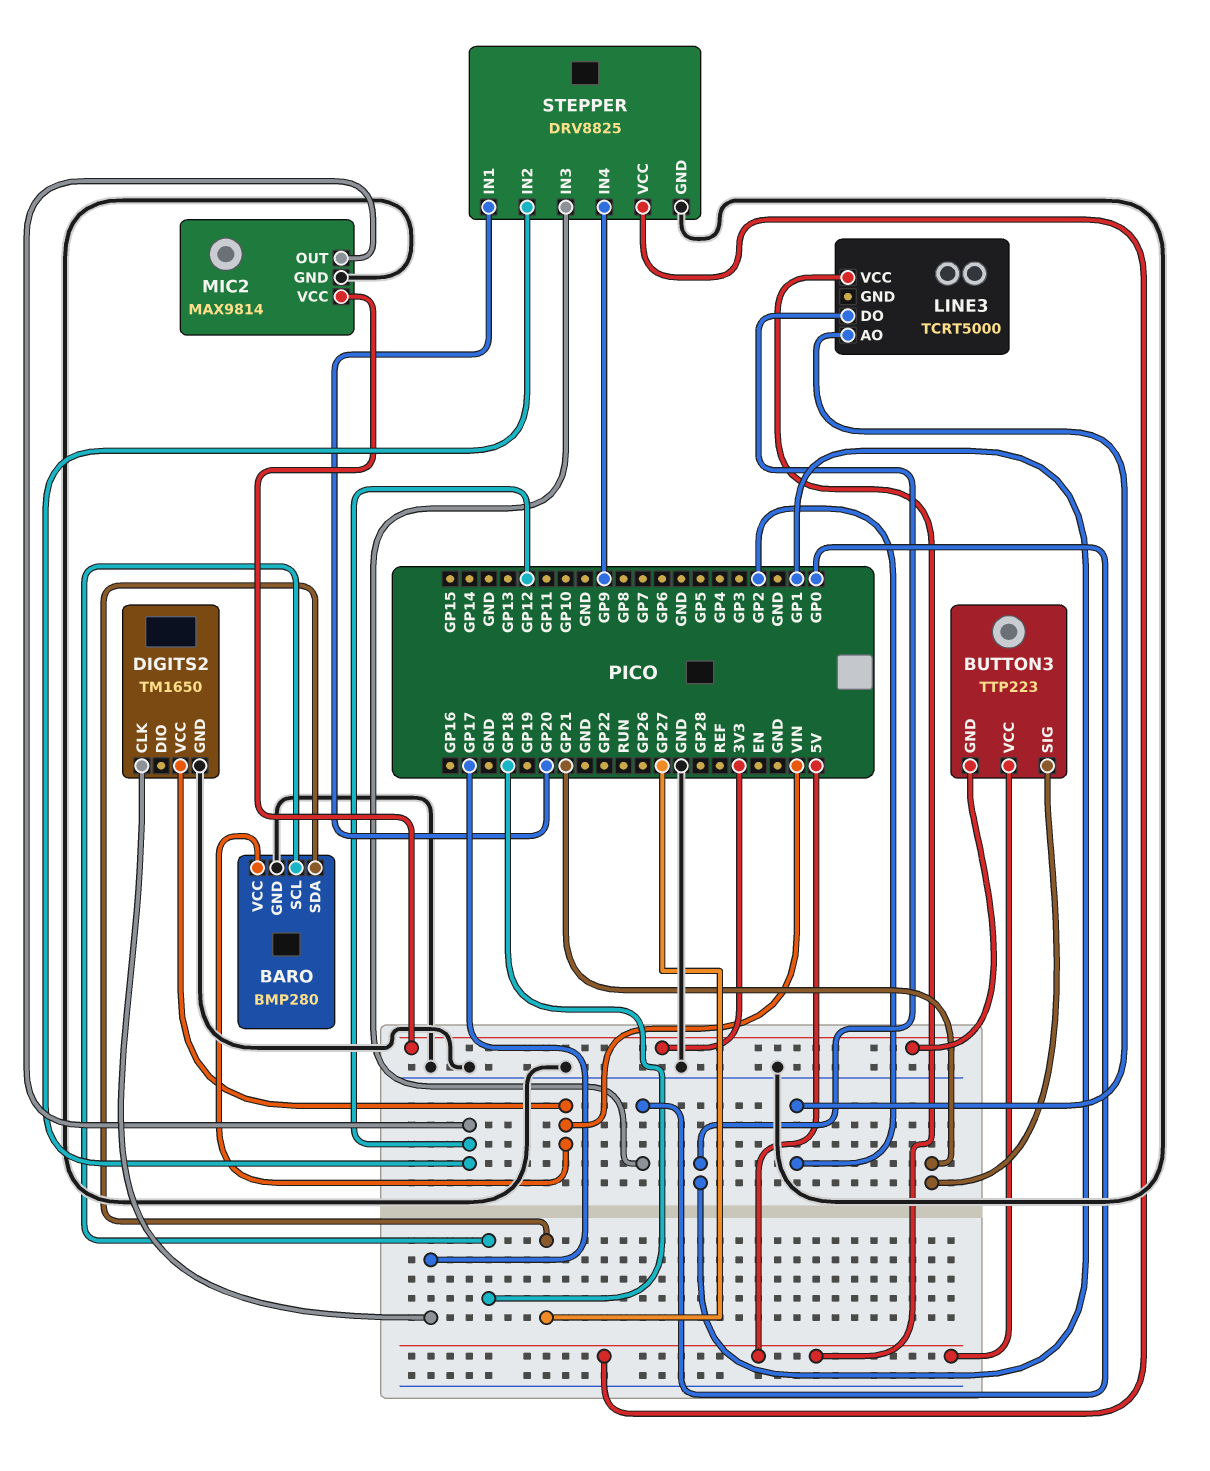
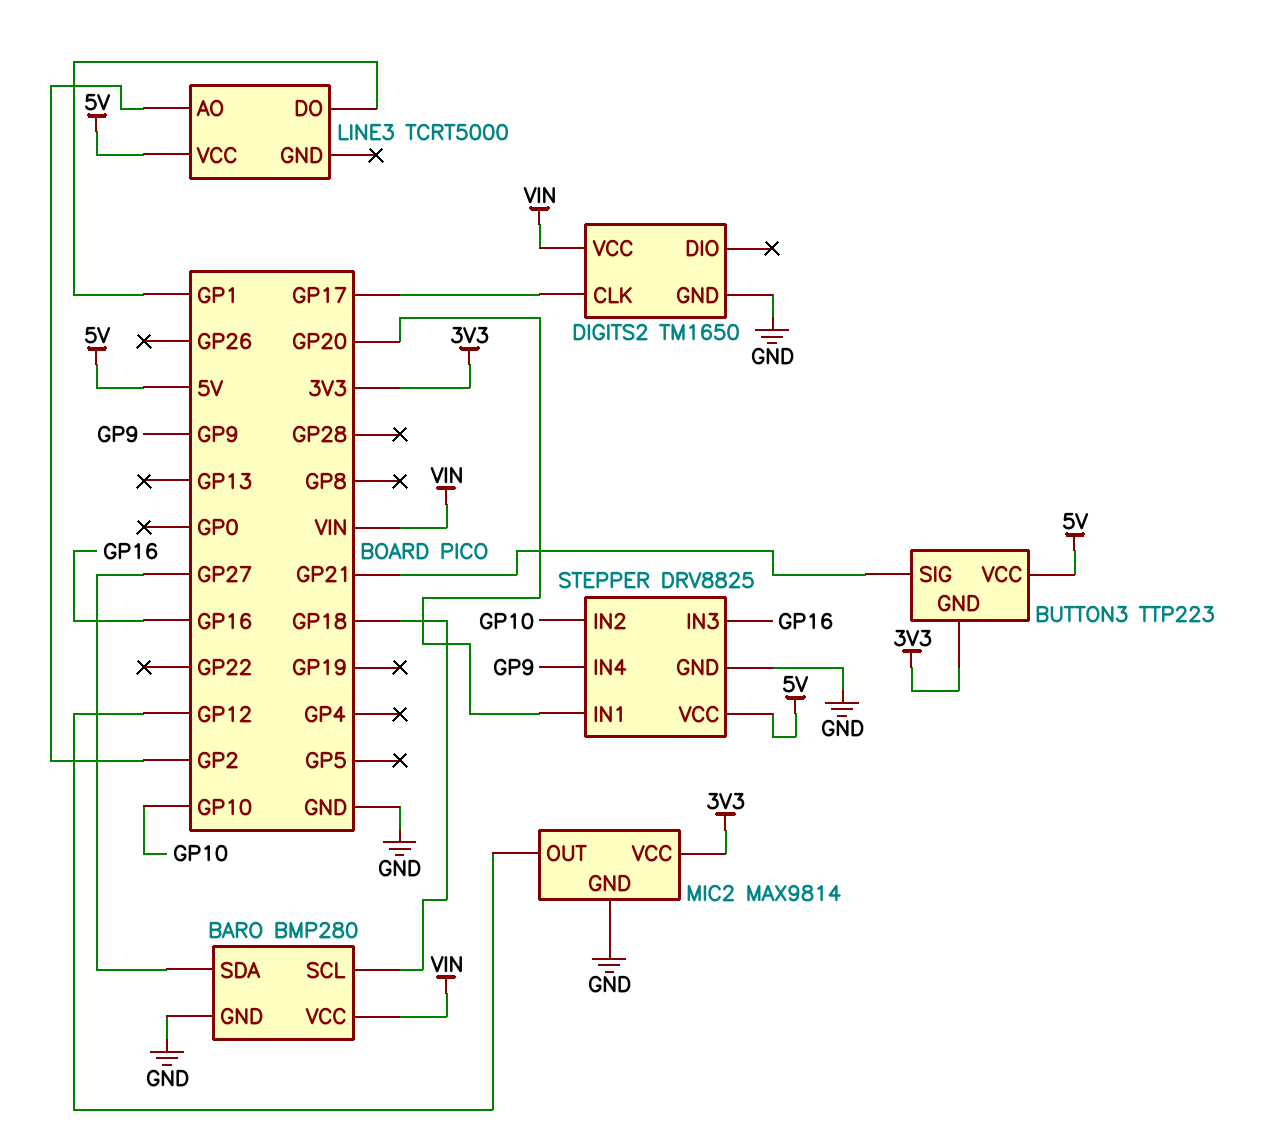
STEPPER pin IN2: GP12 -> GP10
STEPPER pin IN3: GP0 -> GP16

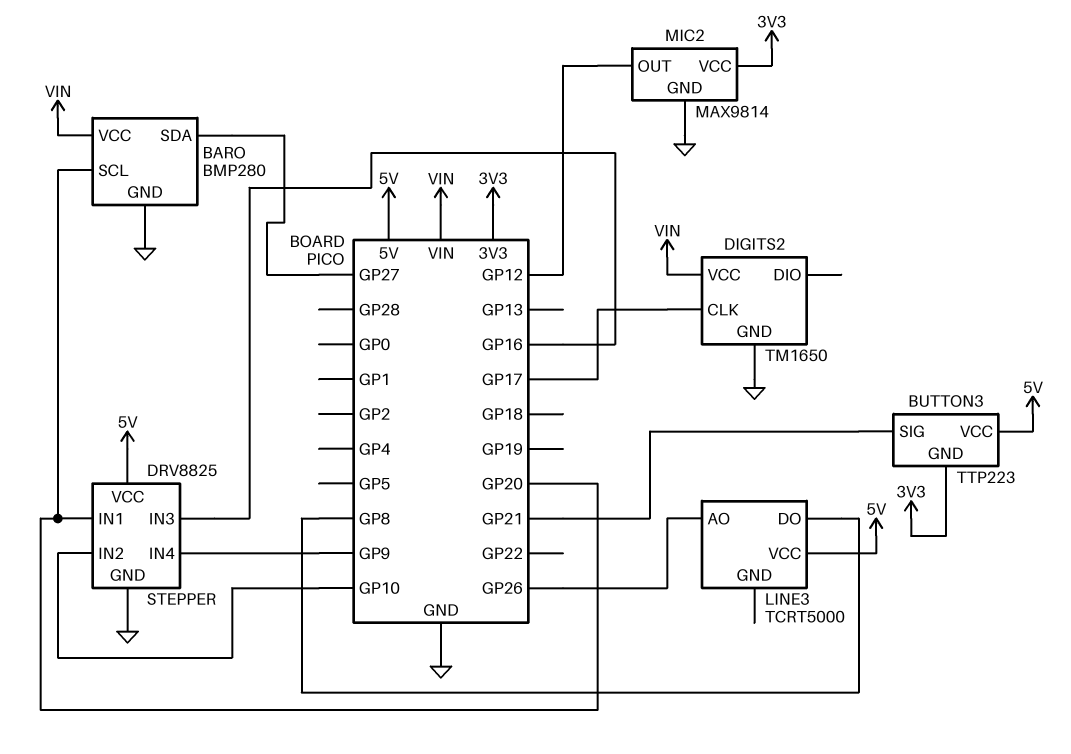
BARO pin SCL: GP18 -> GP20
LINE3 pin AO: GP2 -> GP26
LINE3 pin DO: GP1 -> GP8

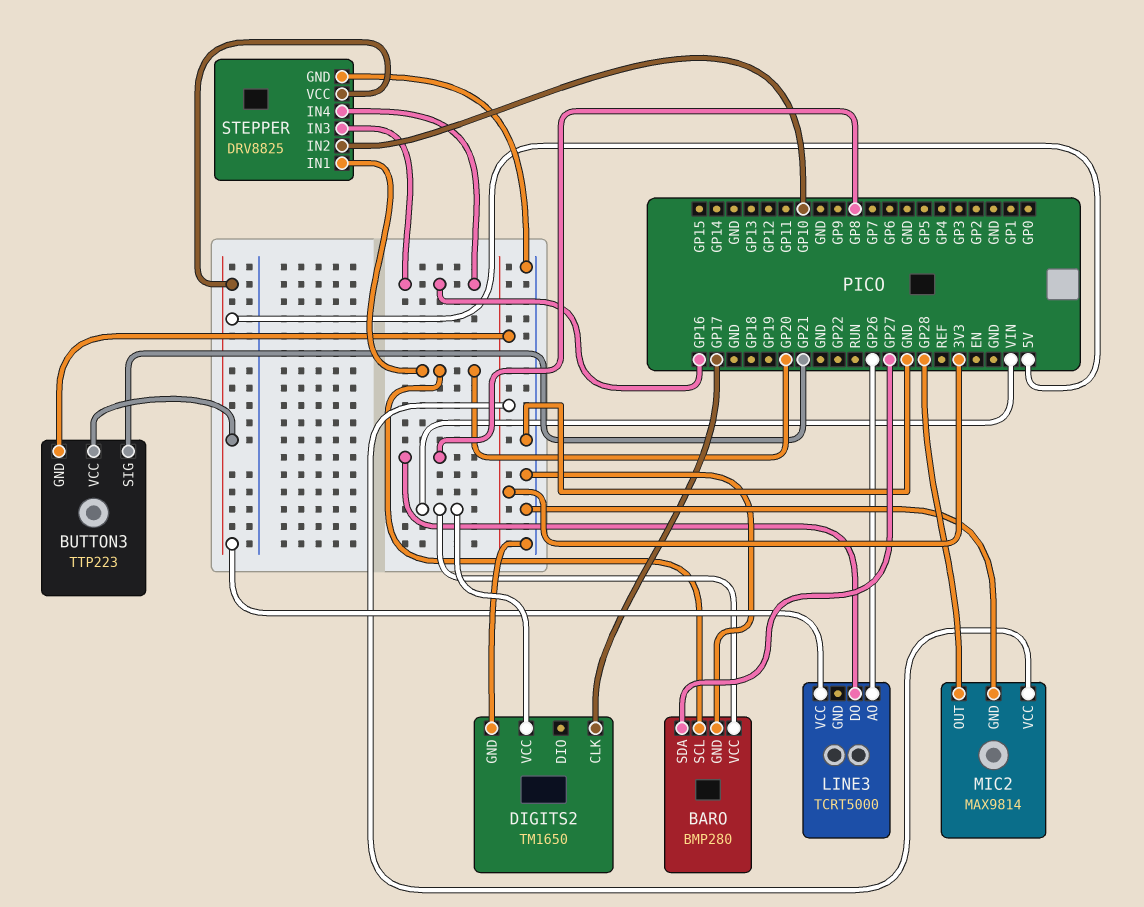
MIC2 pin OUT: GP12 -> GP28
STEPPER pin IN4: GP9 -> GP16

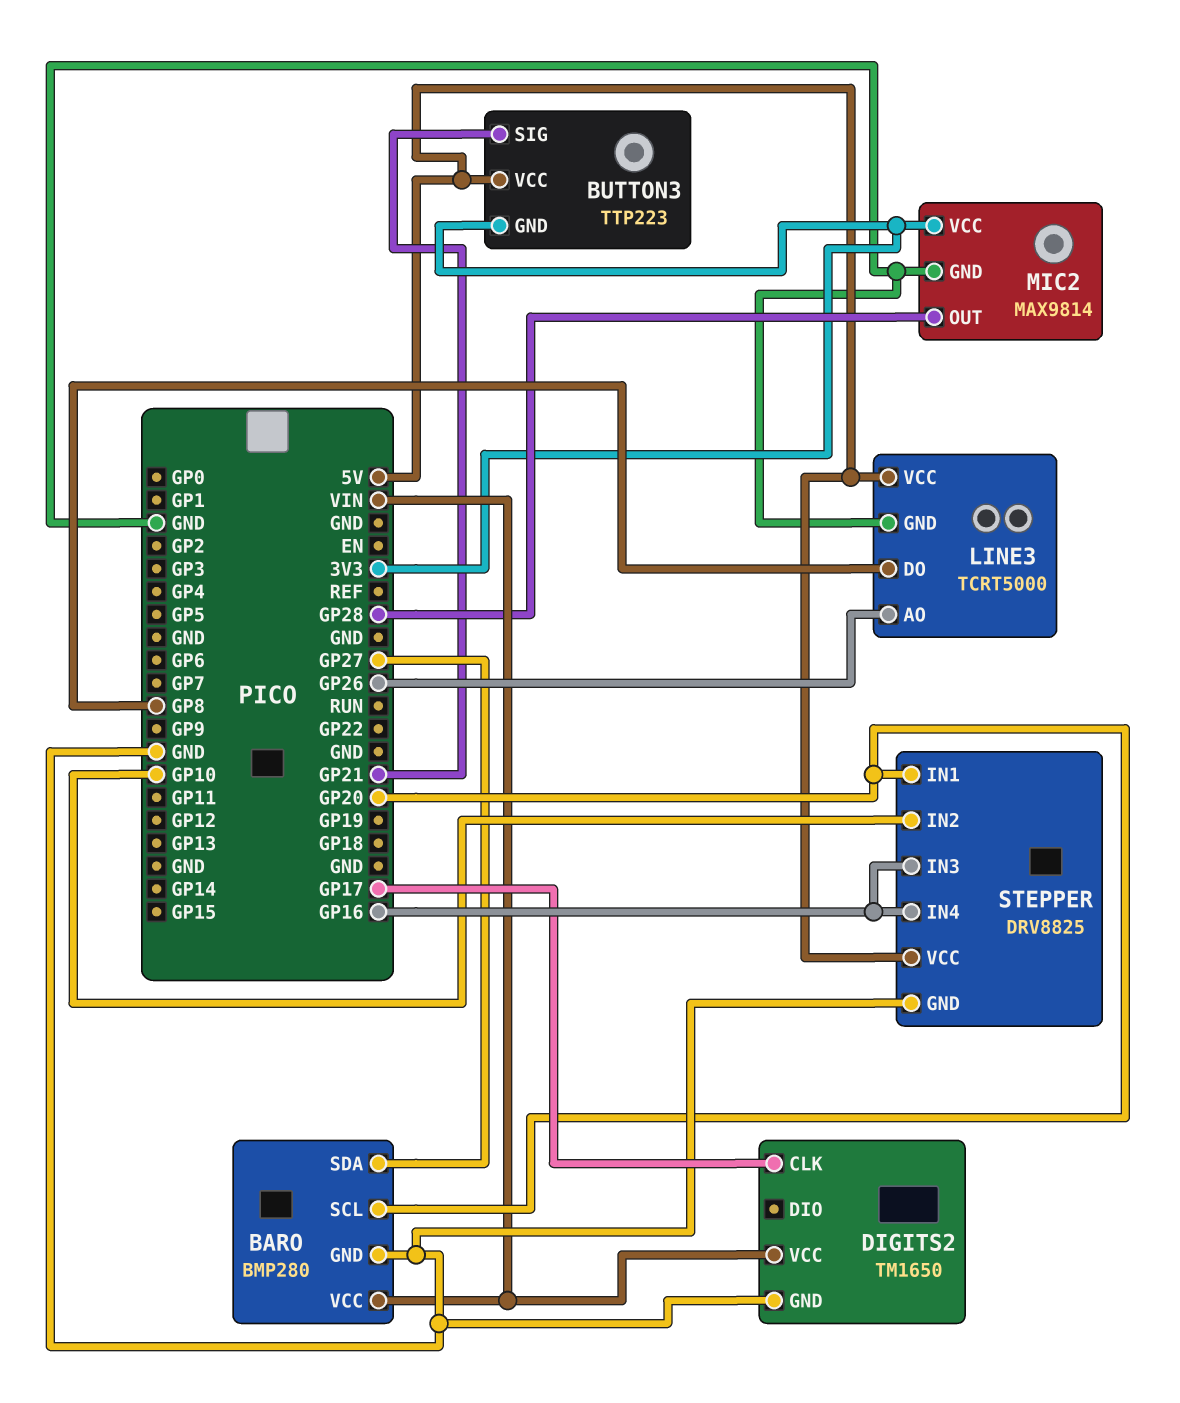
LINE3 pin GND: none -> GND

